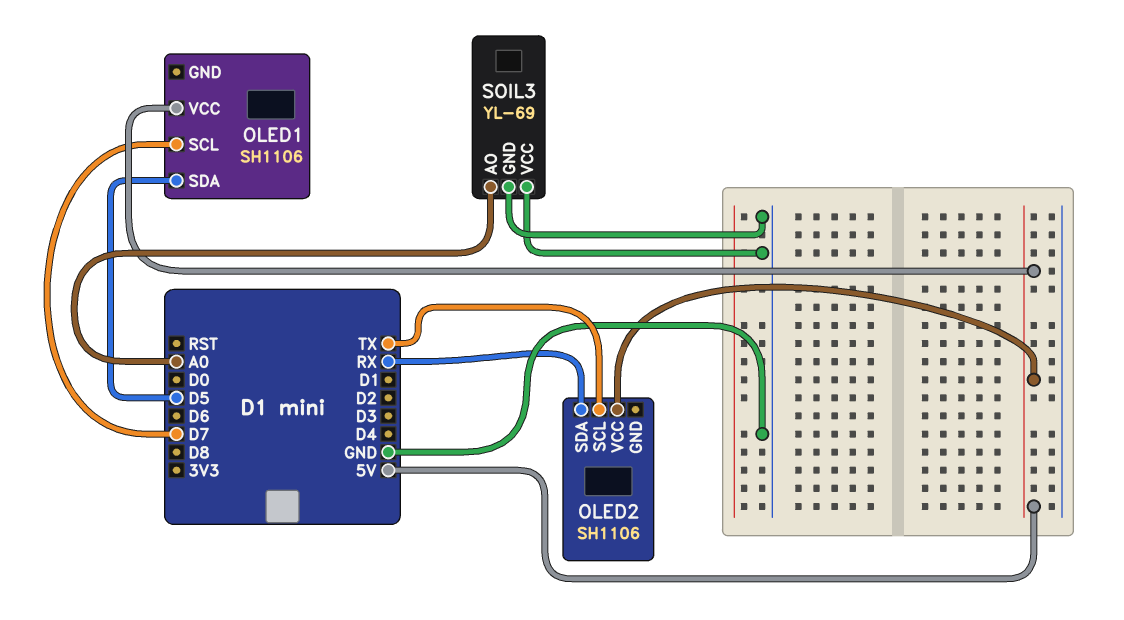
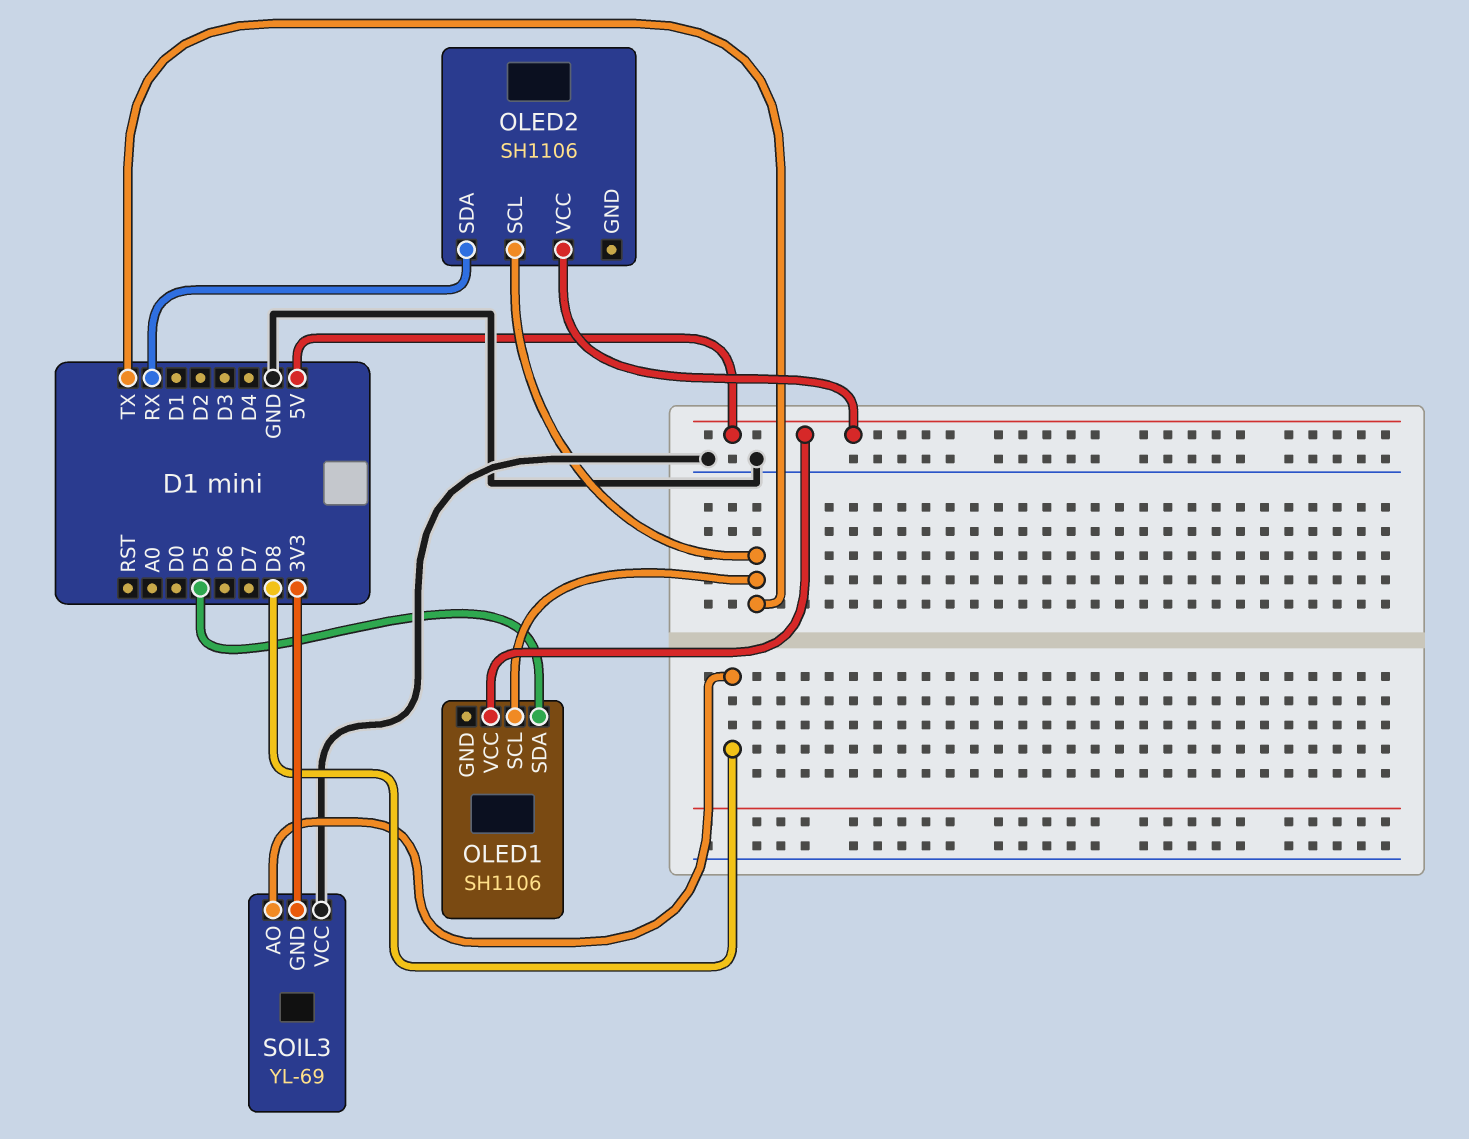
OLED1 pin SCL: D7 -> TX
SOIL3 pin AO: A0 -> D8
SOIL3 pin GND: GND -> 3V3

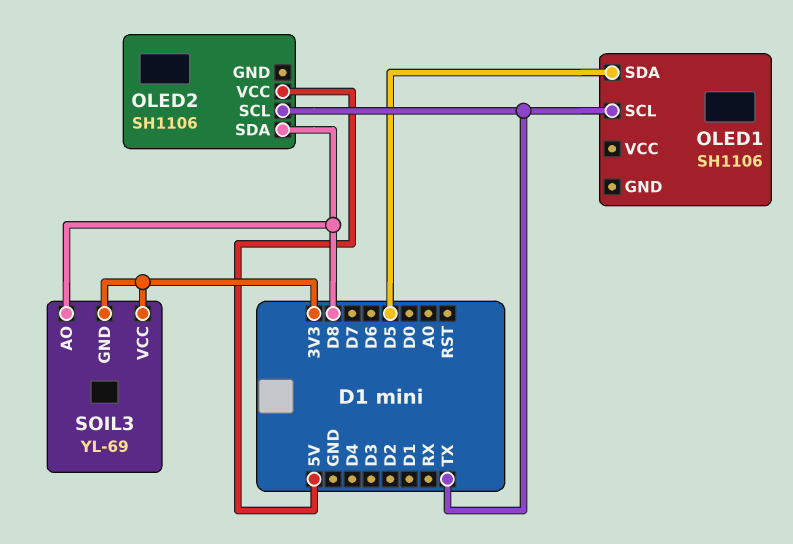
OLED1 pin VCC: 5V -> none
OLED2 pin SDA: RX -> D8
SOIL3 pin VCC: GND -> 3V3

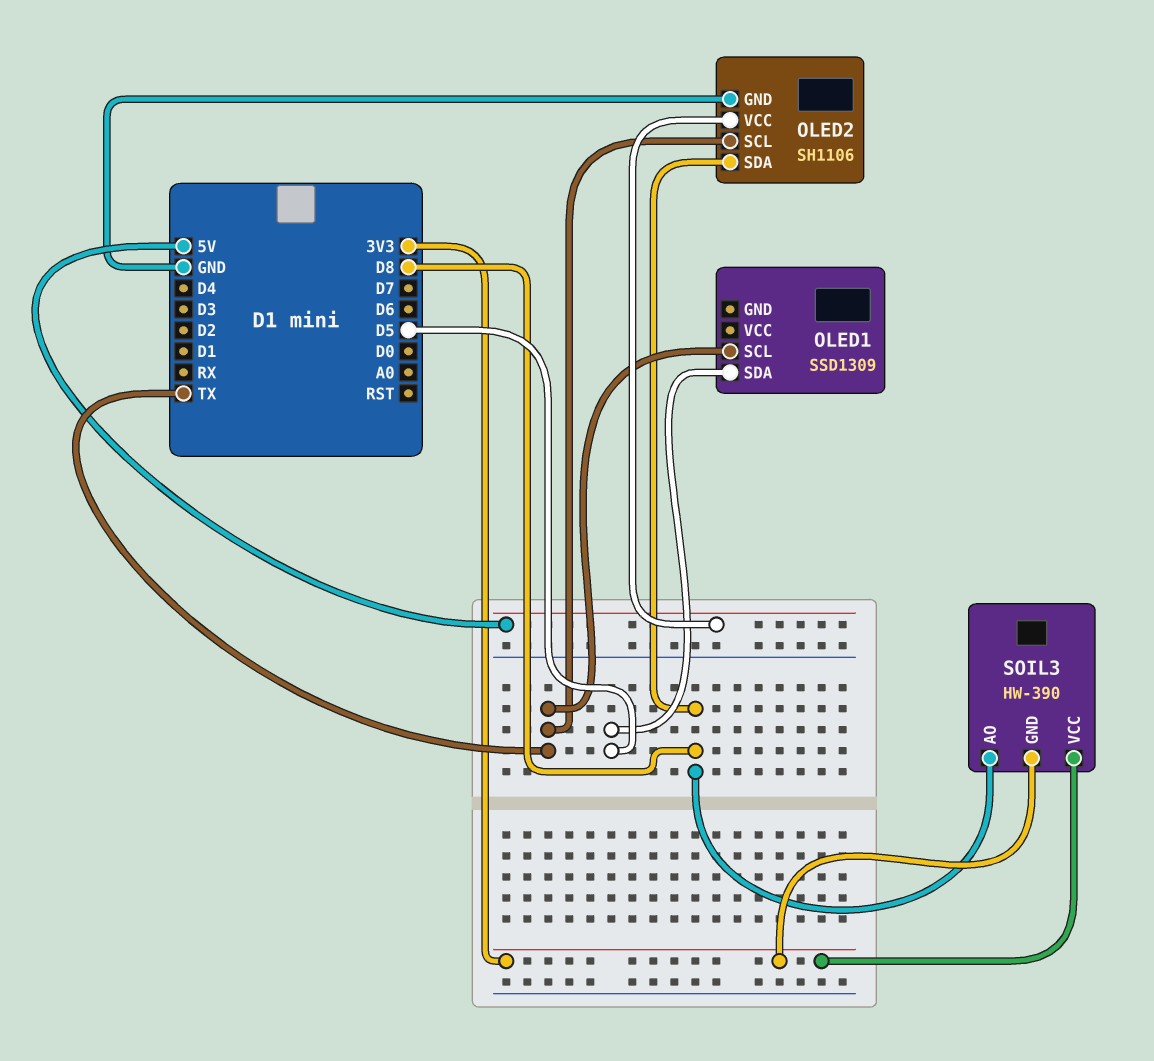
OLED1: SH1106 -> SSD1309
OLED2 pin GND: none -> GND
SOIL3: YL-69 -> HW-390

